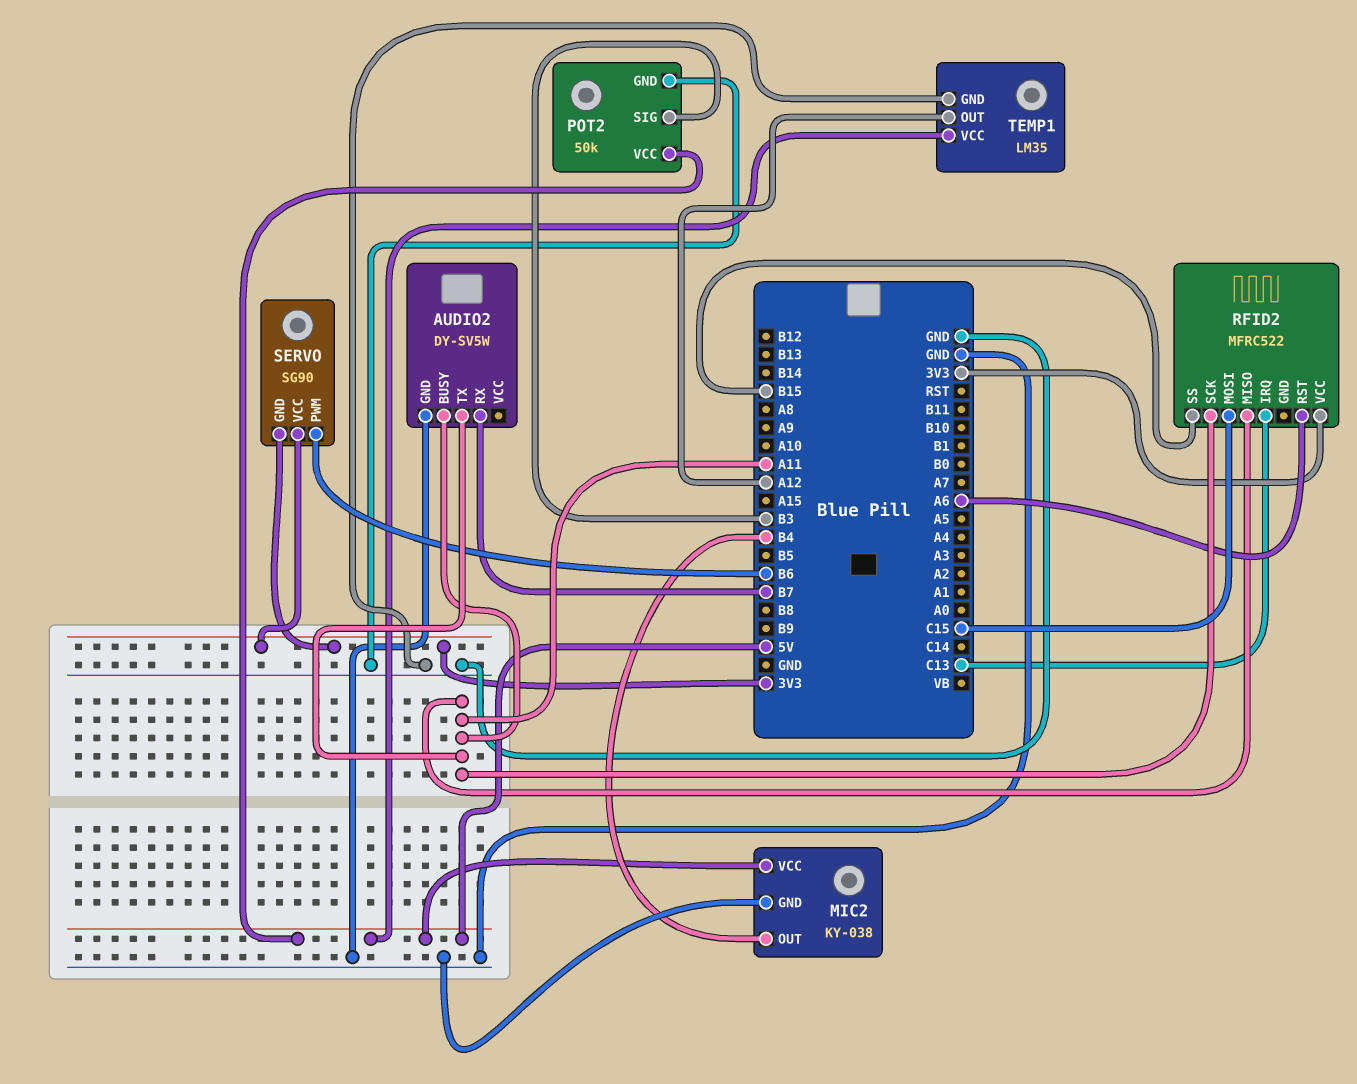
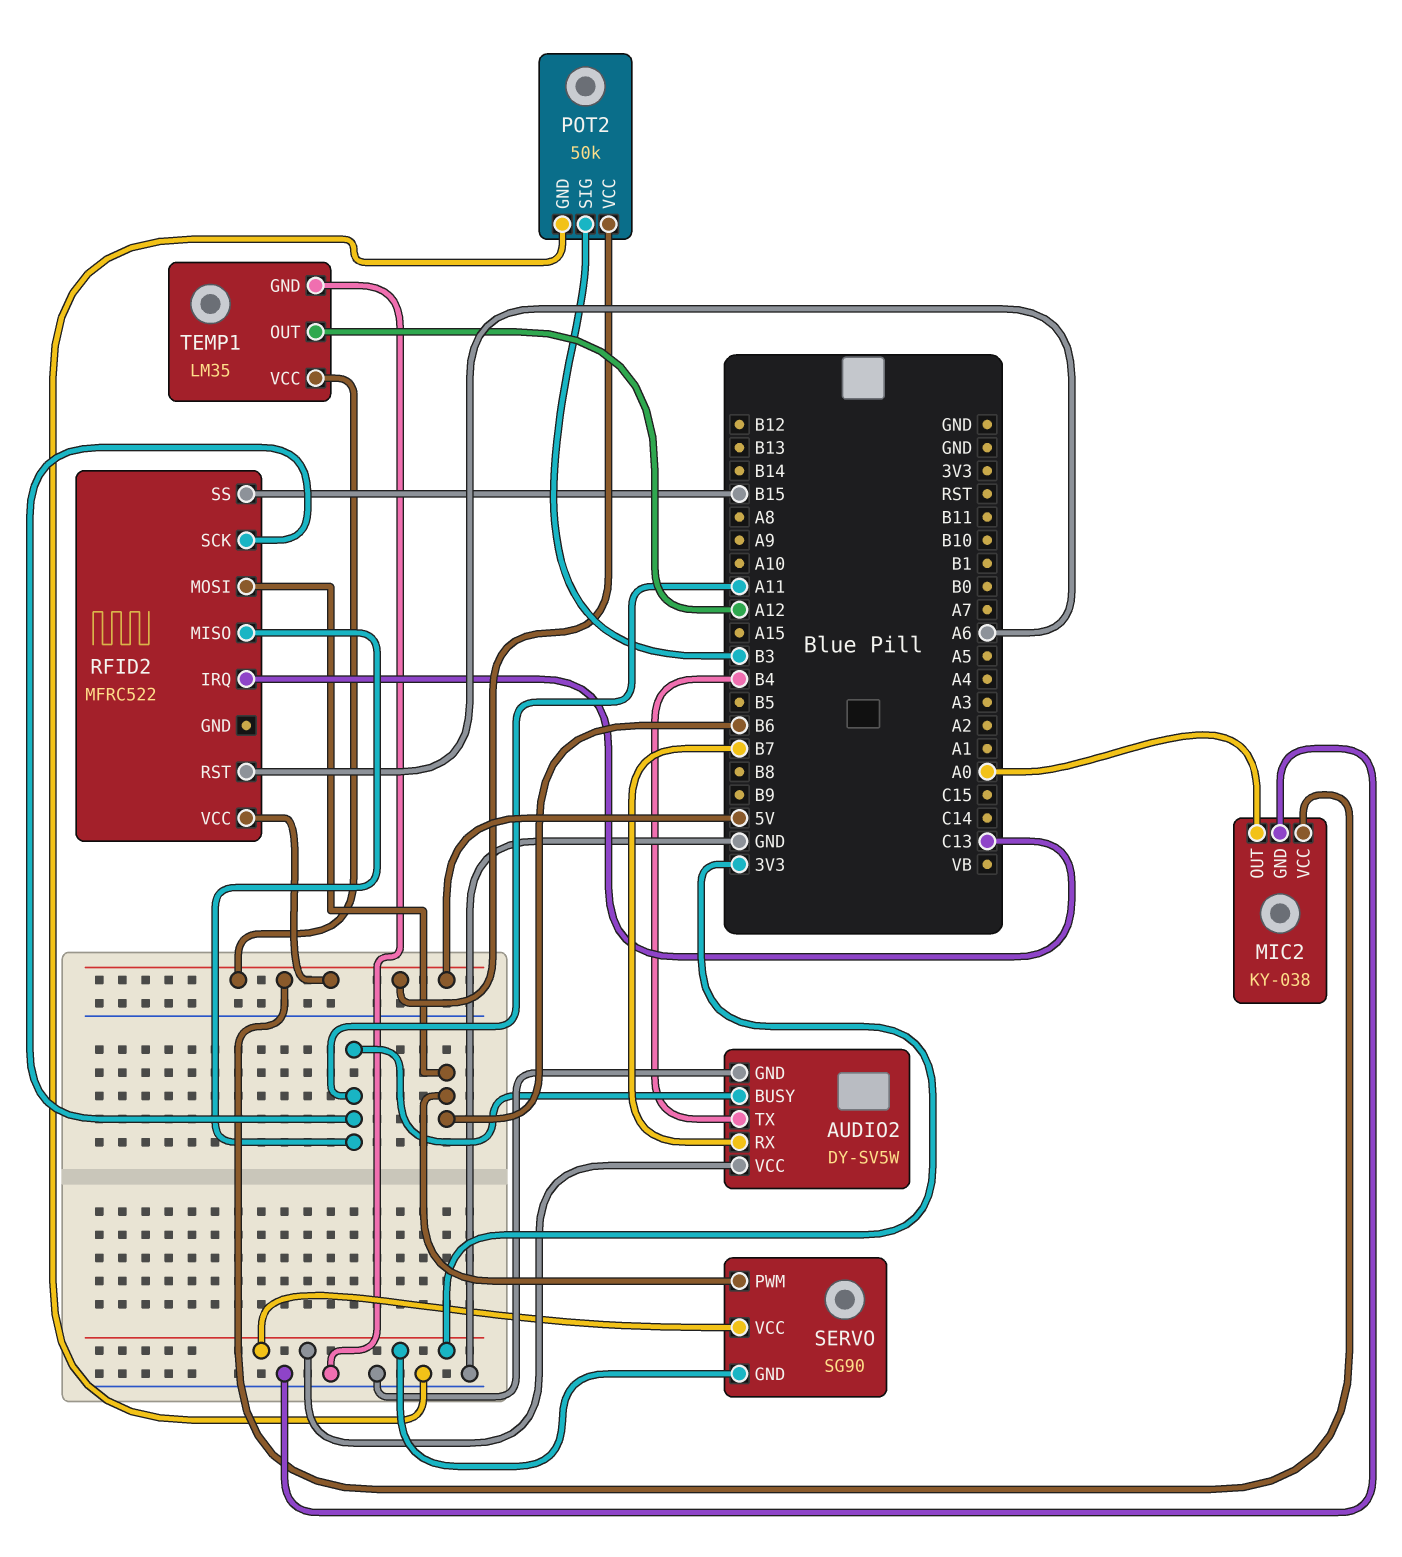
AUDIO2 pin TX: A11 -> B4
AUDIO2 pin VCC: none -> 3V3
MIC2 pin OUT: B4 -> A0
RFID2 pin MOSI: C15 -> B6
RFID2 pin VCC: 3V3 -> 5V

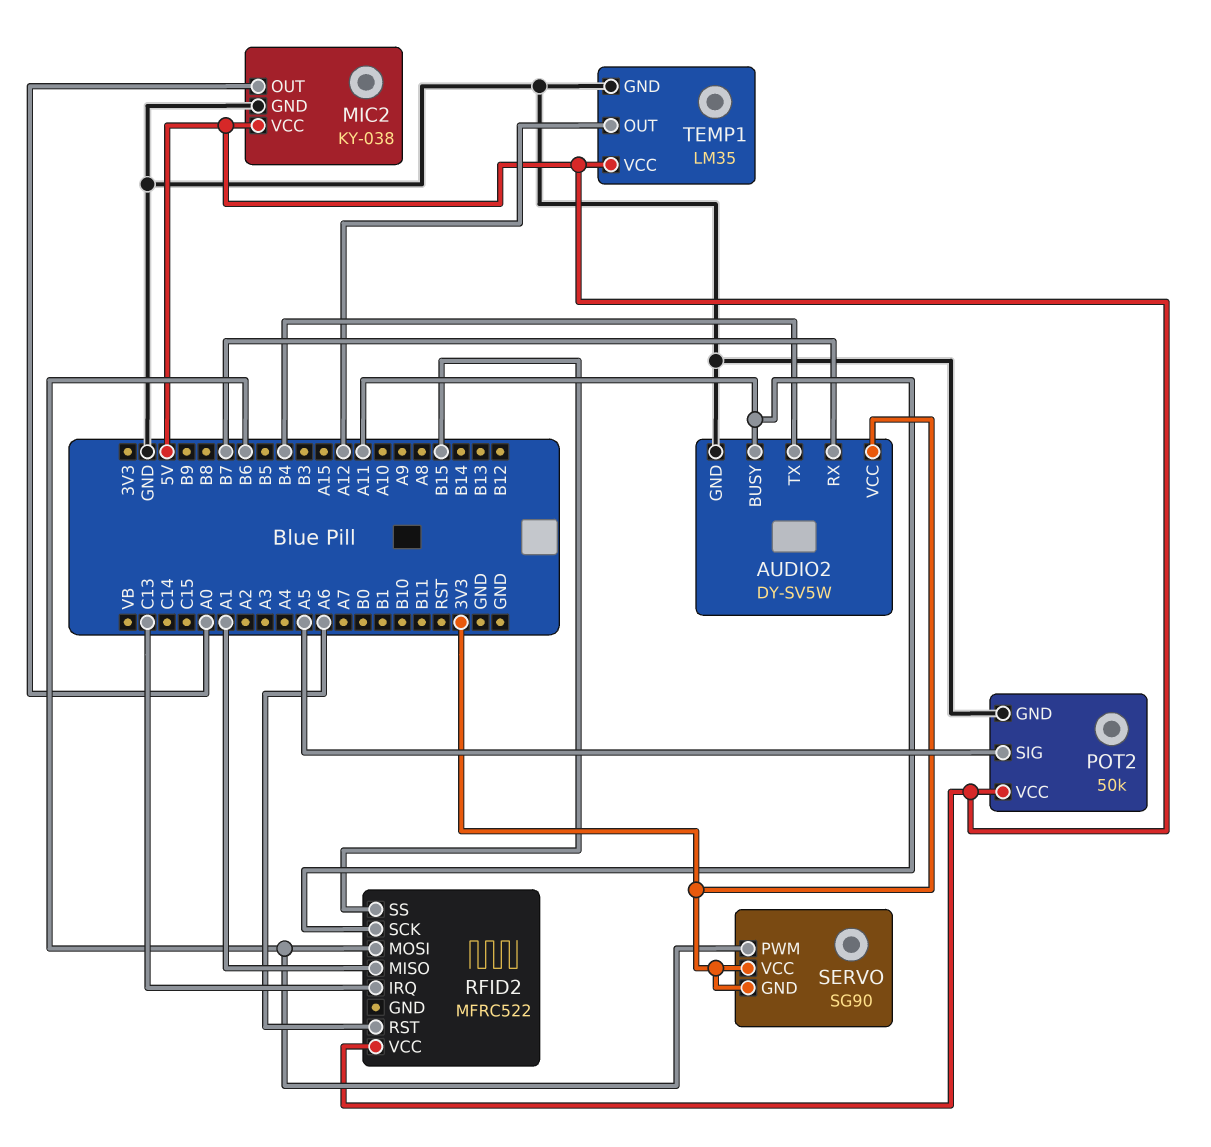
POT2 pin SIG: B3 -> A5
RFID2 pin MISO: A11 -> A1

